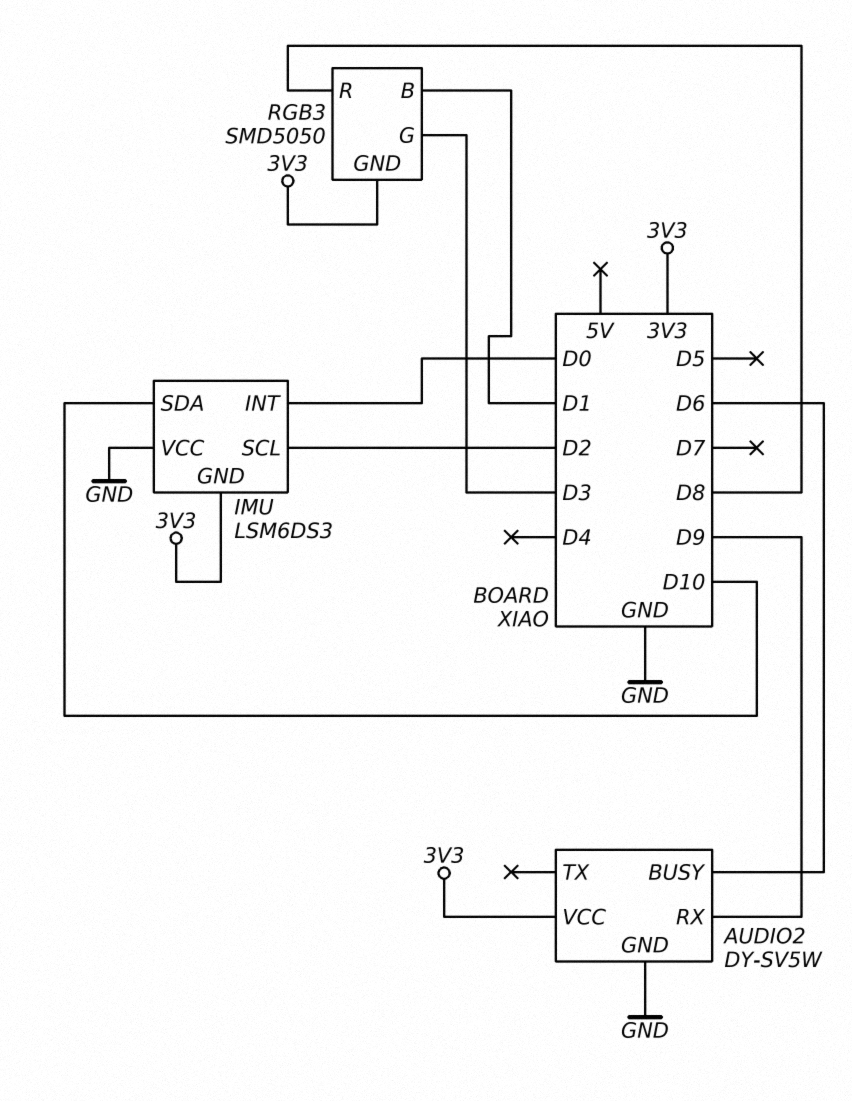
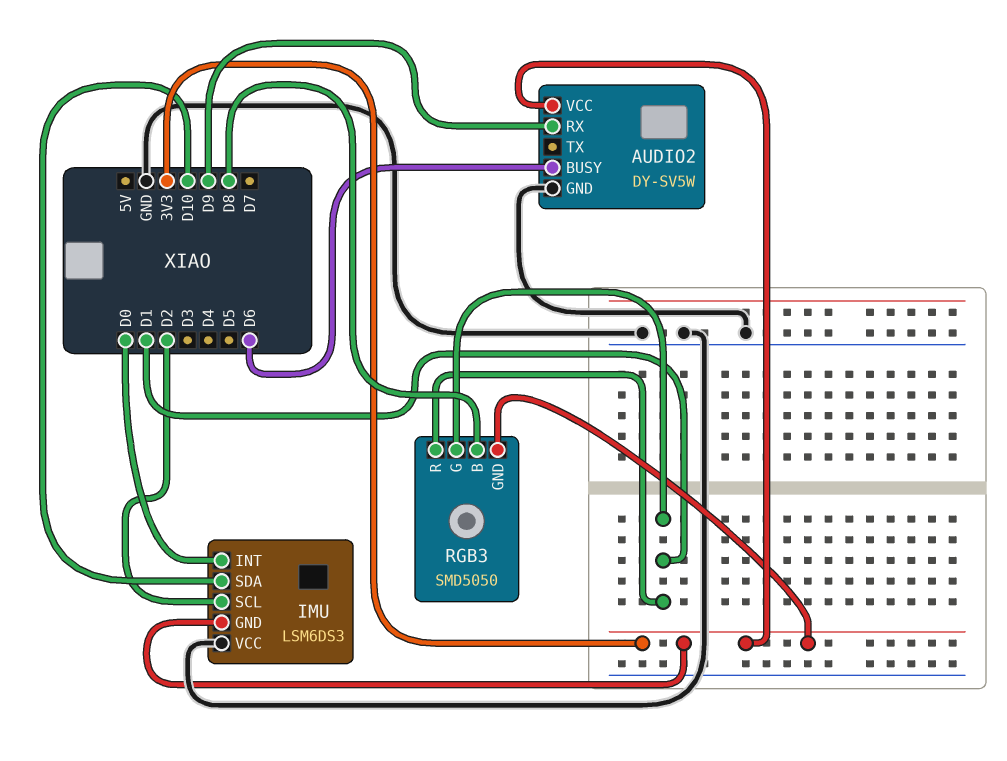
RGB3 pin B: D1 -> D8
RGB3 pin G: D3 -> D1
RGB3 pin R: D8 -> D1

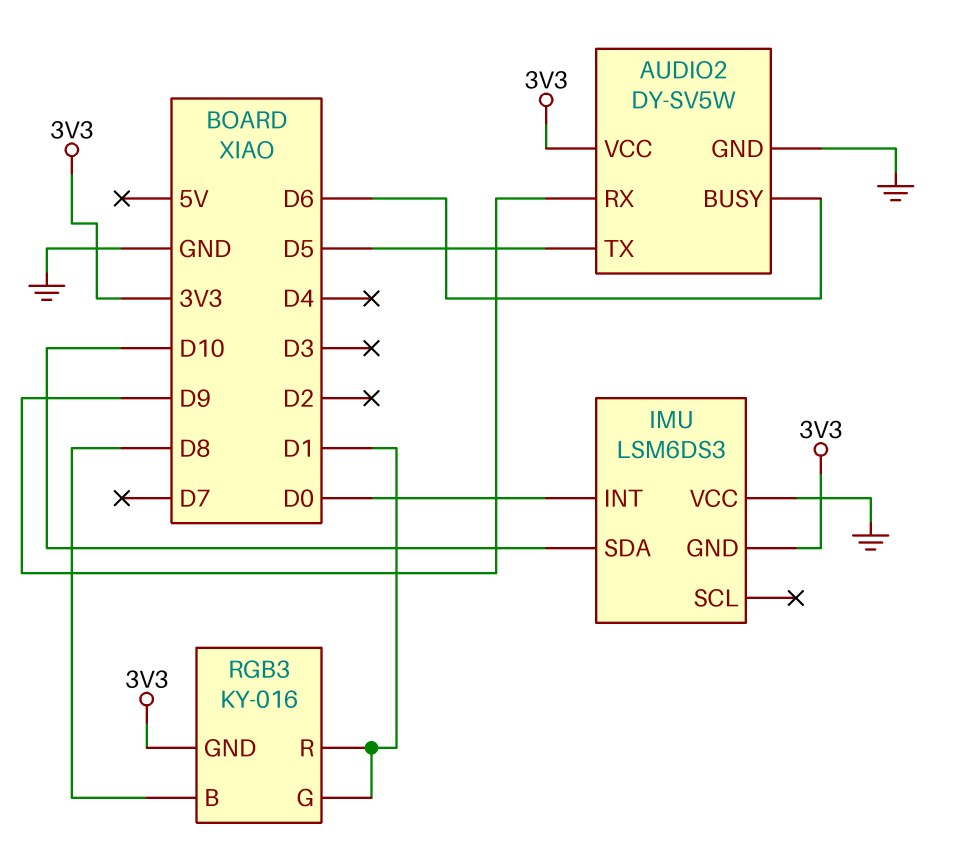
AUDIO2 pin TX: none -> D5
IMU pin SCL: D2 -> none
RGB3: SMD5050 -> KY-016

